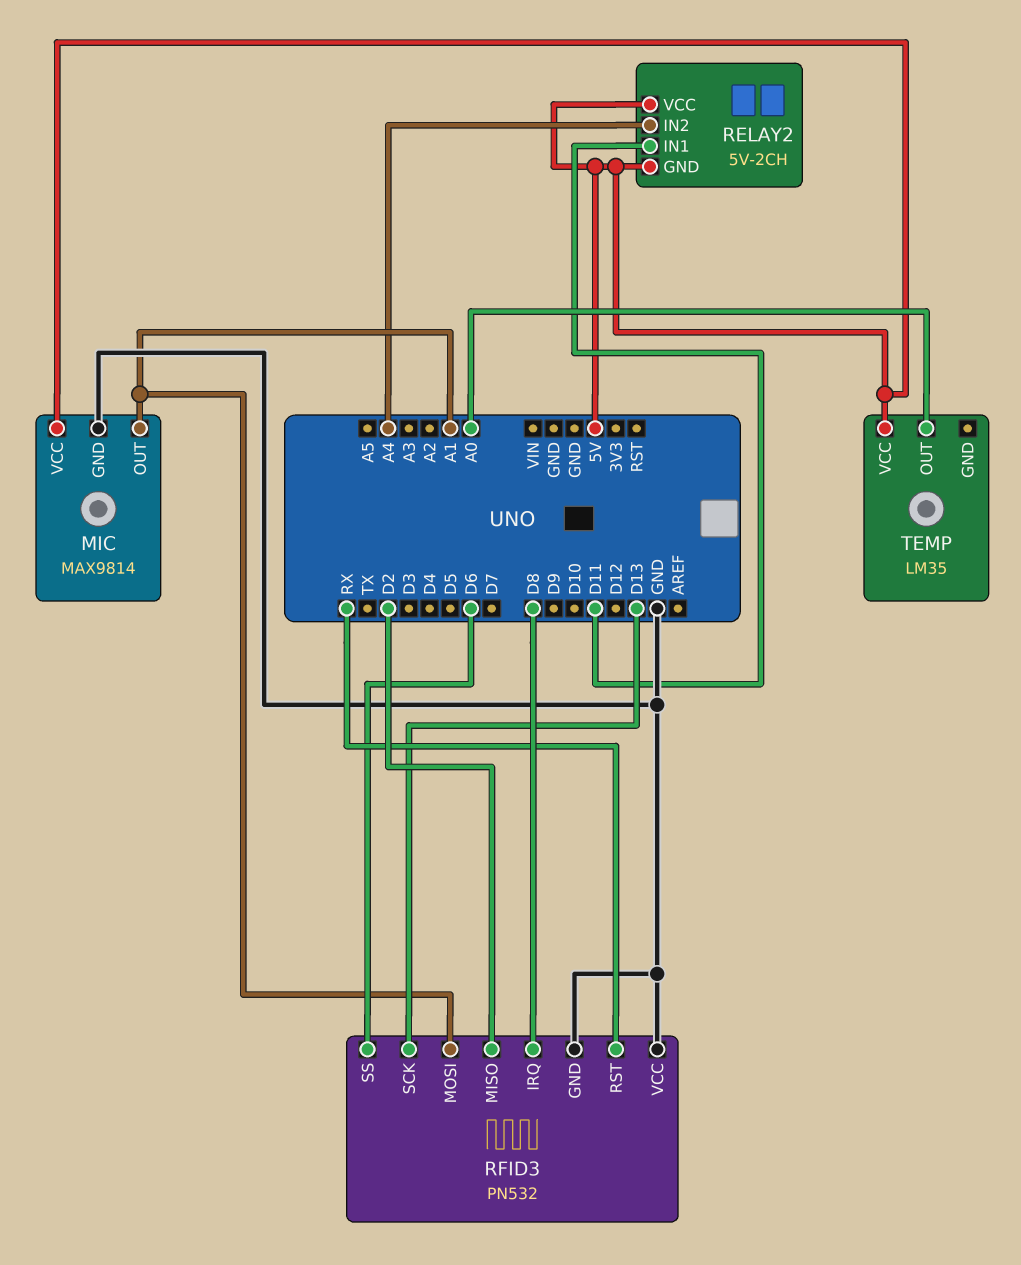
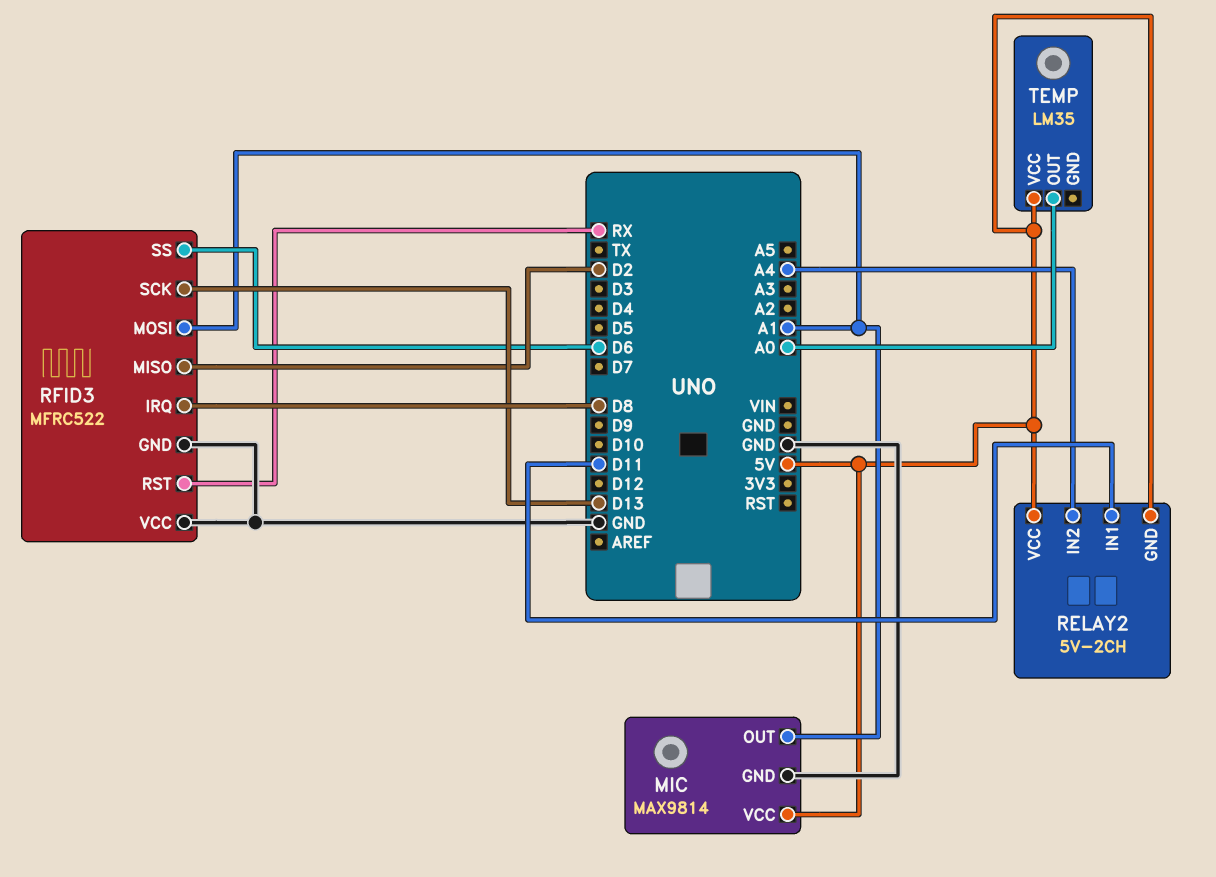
RFID3: PN532 -> MFRC522

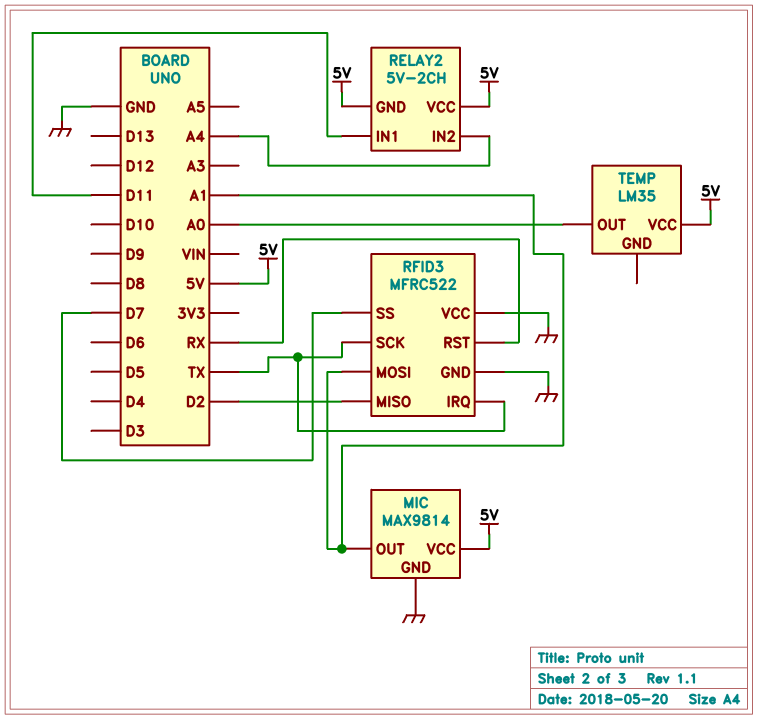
RFID3 pin IRQ: D8 -> TX
RFID3 pin SCK: D13 -> TX
RFID3 pin SS: D6 -> D7

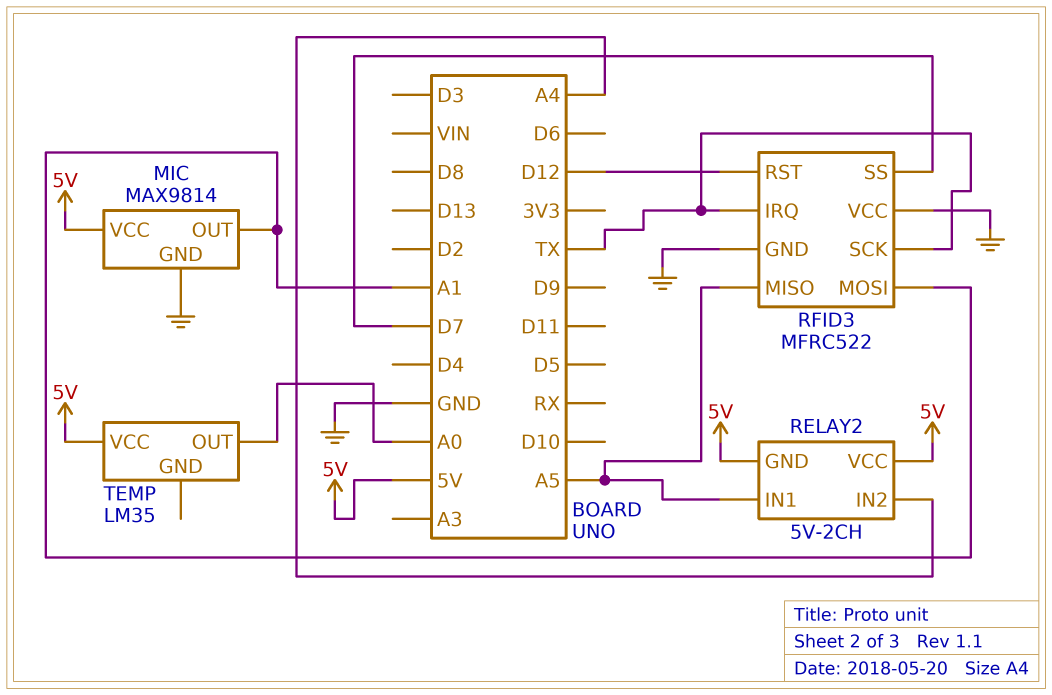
RELAY2 pin IN1: D11 -> A5
RFID3 pin MISO: D2 -> A5
RFID3 pin RST: RX -> D12

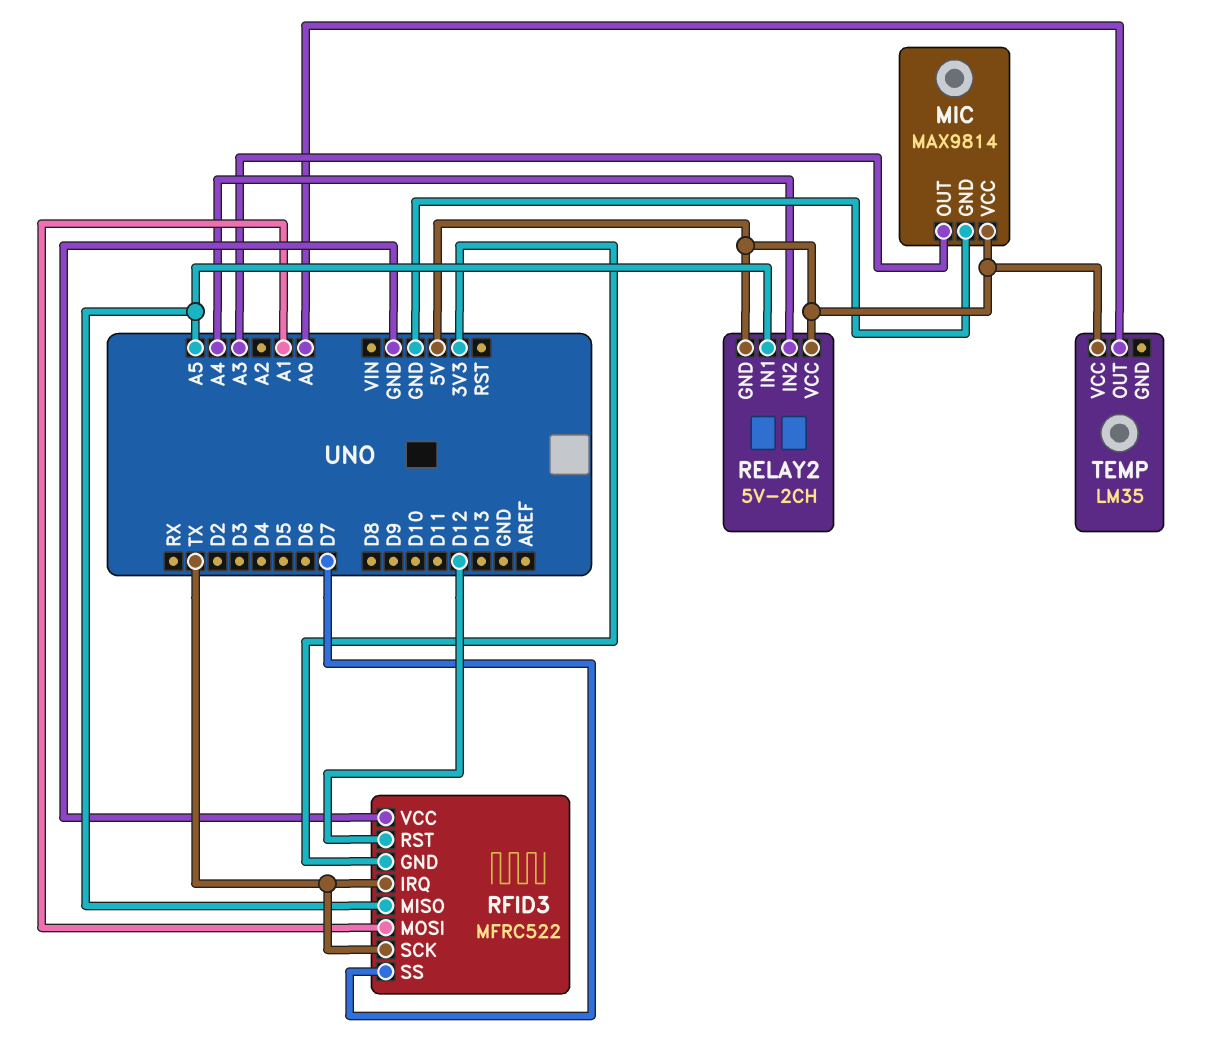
MIC pin OUT: A1 -> A3
RFID3 pin GND: GND -> 3V3

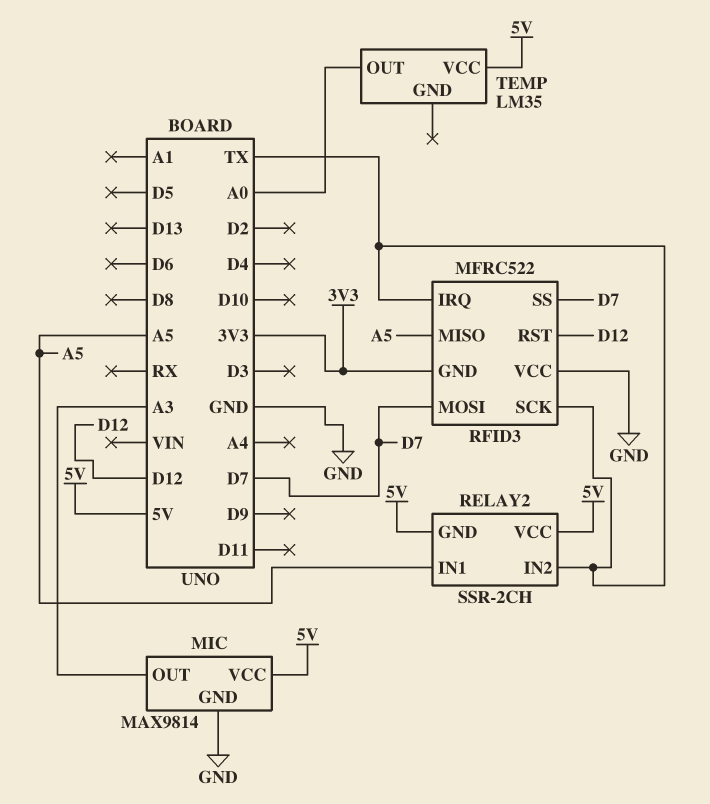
RELAY2: 5V-2CH -> SSR-2CH
RELAY2 pin IN2: A4 -> TX
RFID3 pin MOSI: A1 -> D7

